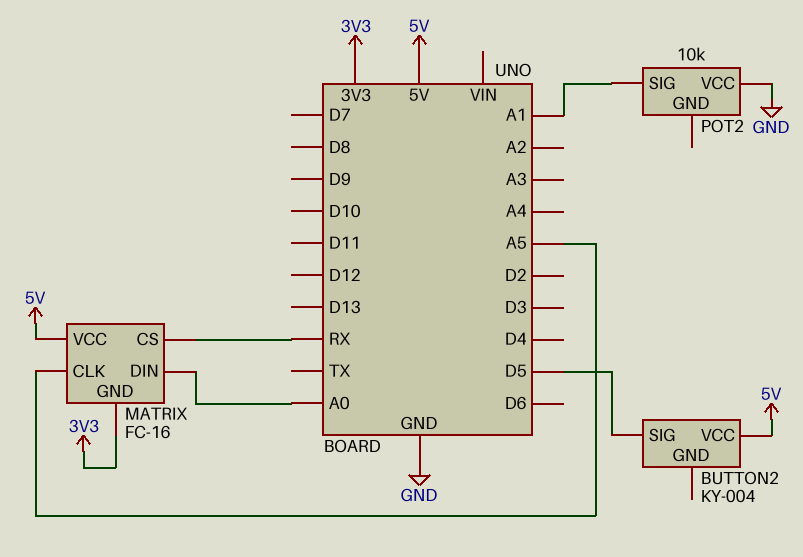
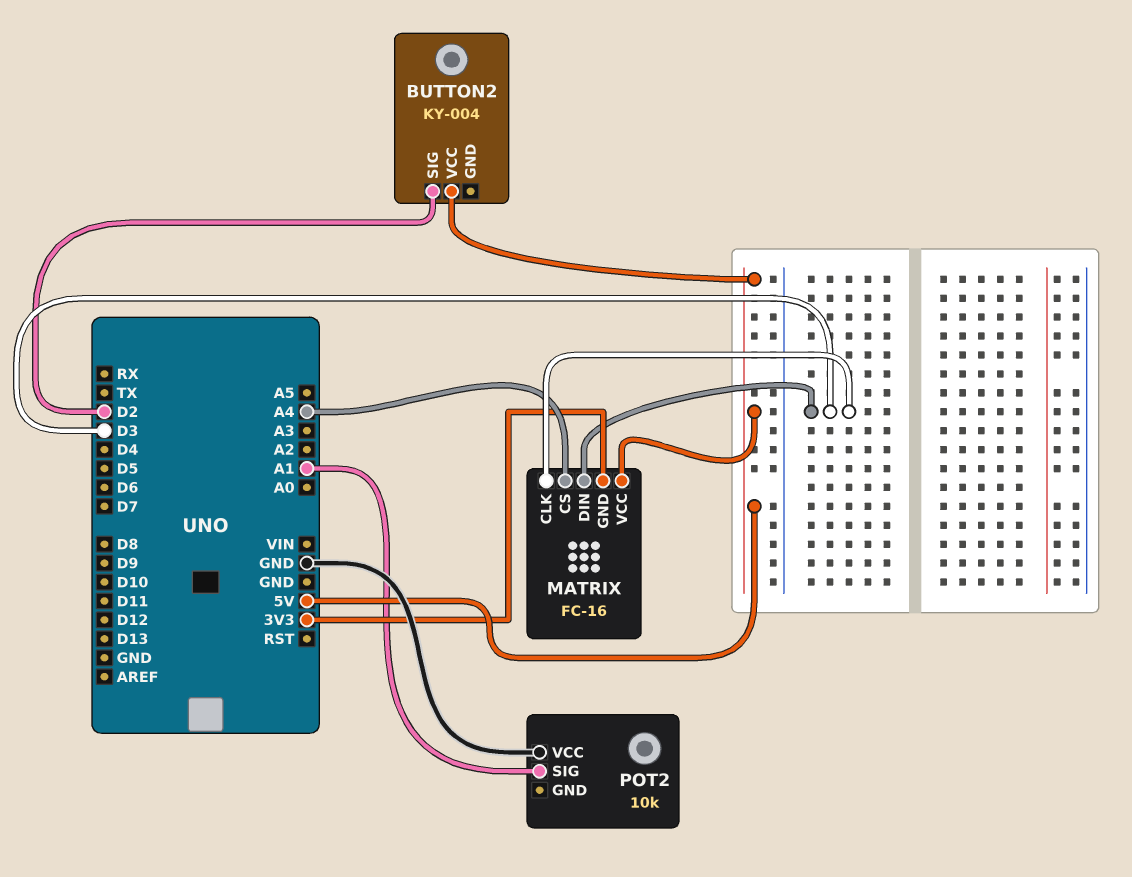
BUTTON2 pin SIG: D5 -> D2
MATRIX pin CLK: A5 -> D3
MATRIX pin CS: RX -> A4
MATRIX pin DIN: A0 -> D3

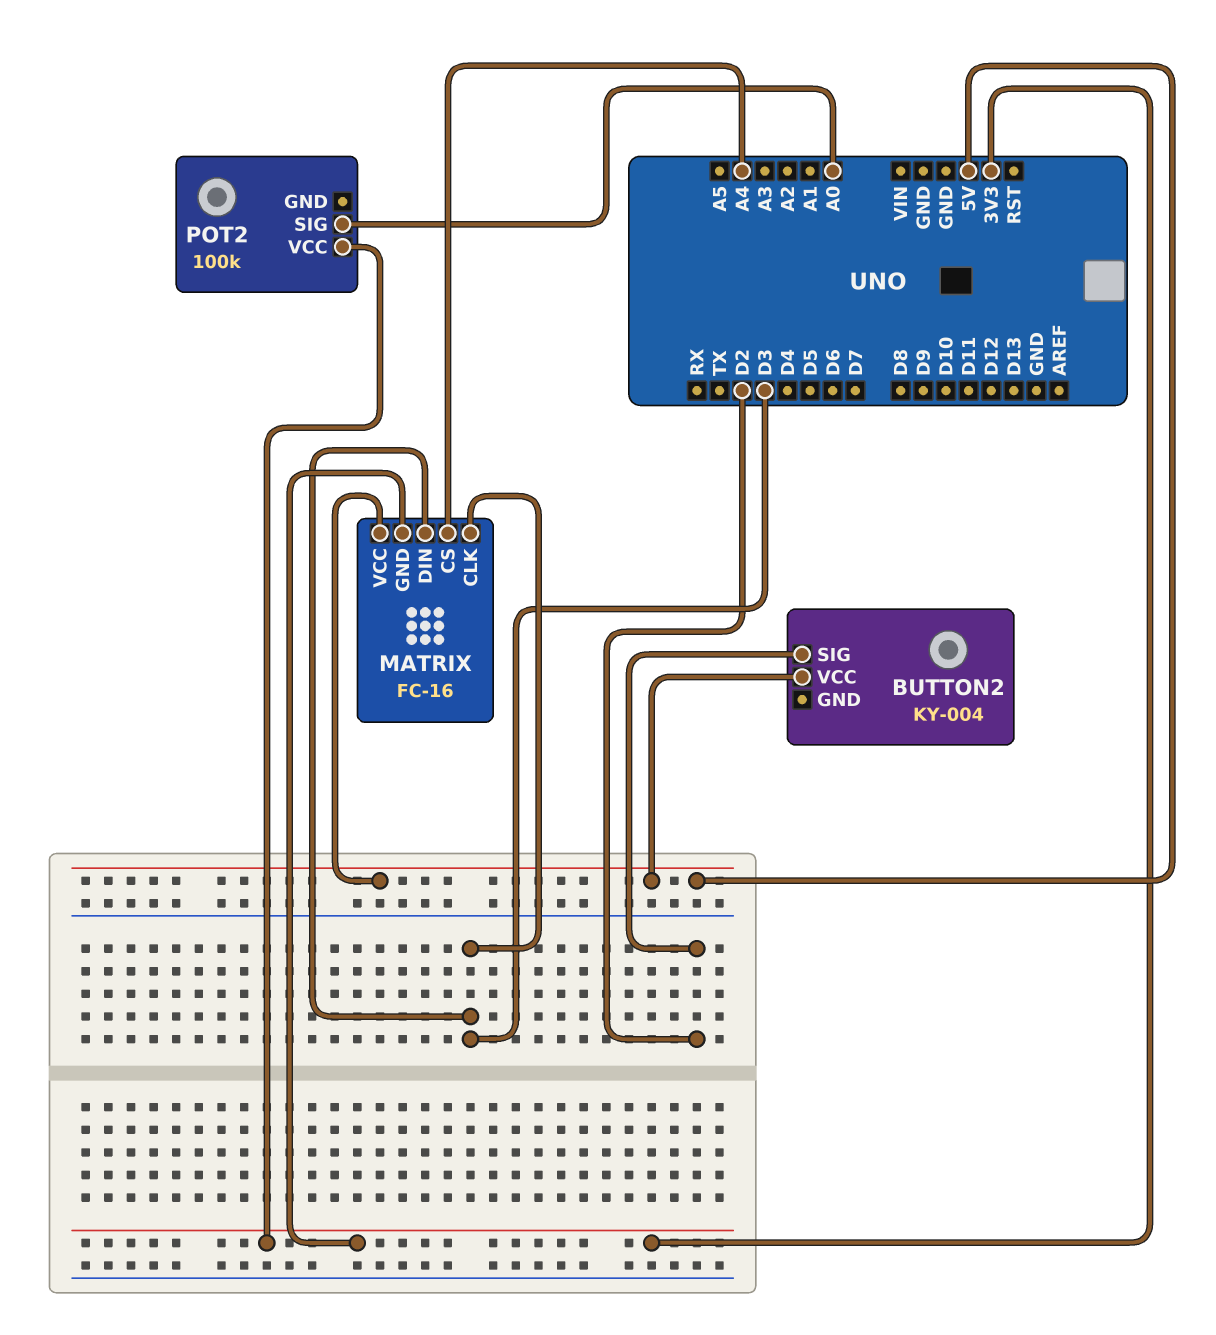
POT2: 10k -> 100k
POT2 pin SIG: A1 -> A0
POT2 pin VCC: GND -> 3V3

